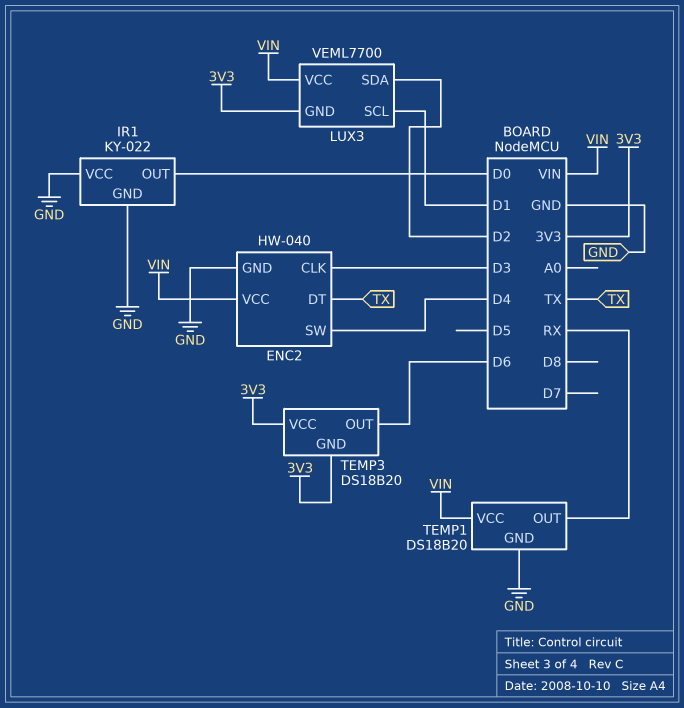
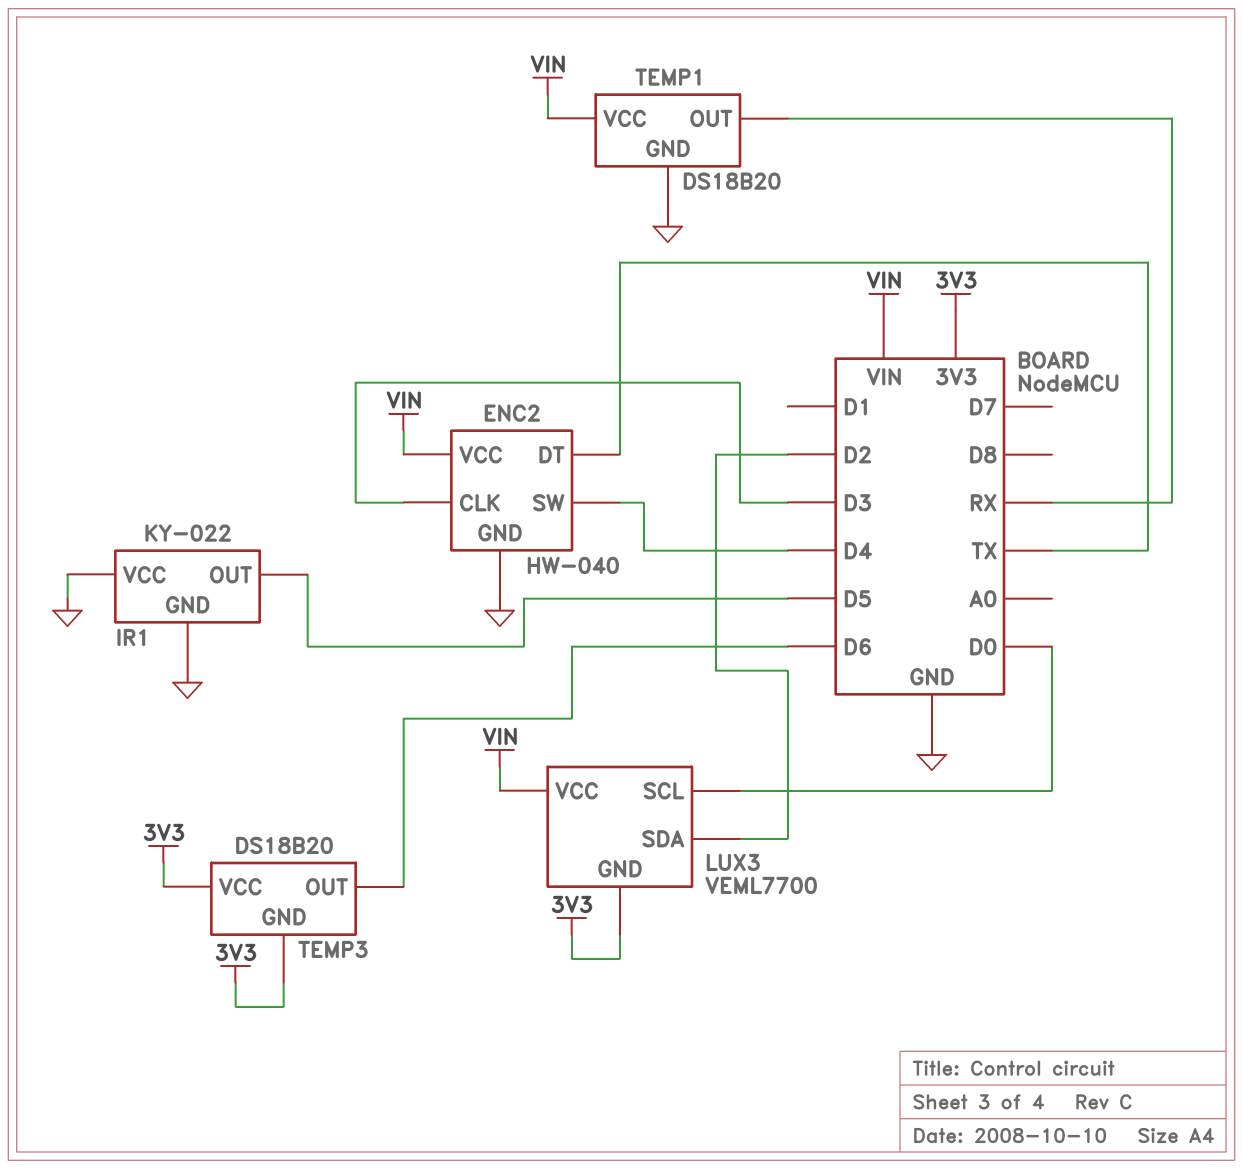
IR1 pin OUT: D0 -> D5
LUX3 pin SCL: D1 -> D0

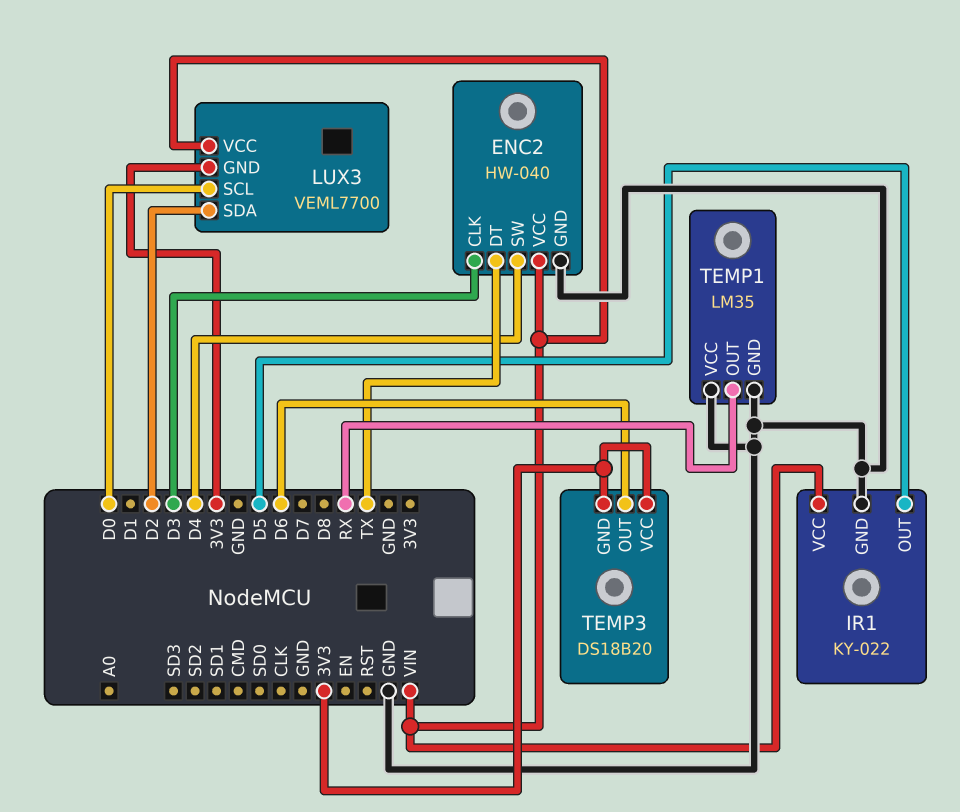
IR1 pin VCC: GND -> VIN
TEMP1: DS18B20 -> LM35
TEMP1 pin VCC: VIN -> GND

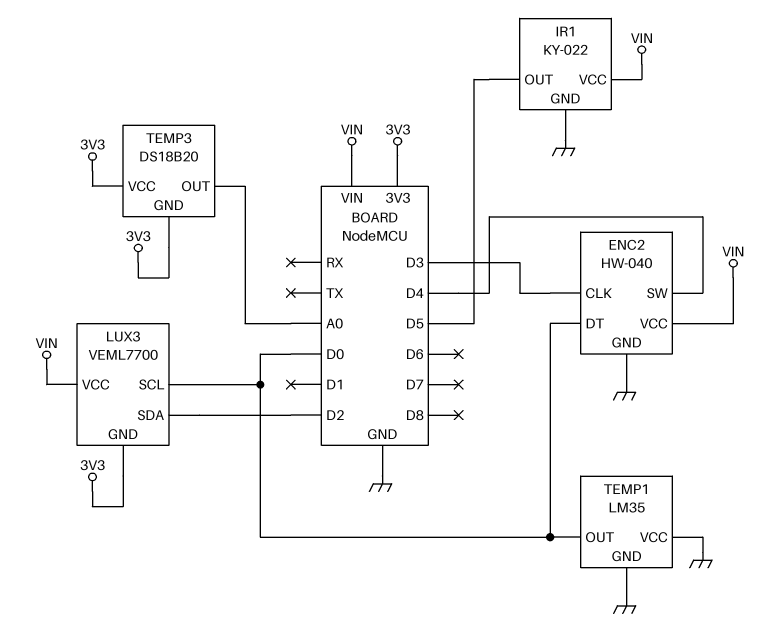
ENC2 pin DT: TX -> D0
TEMP1 pin OUT: RX -> D0
TEMP3 pin OUT: D6 -> A0

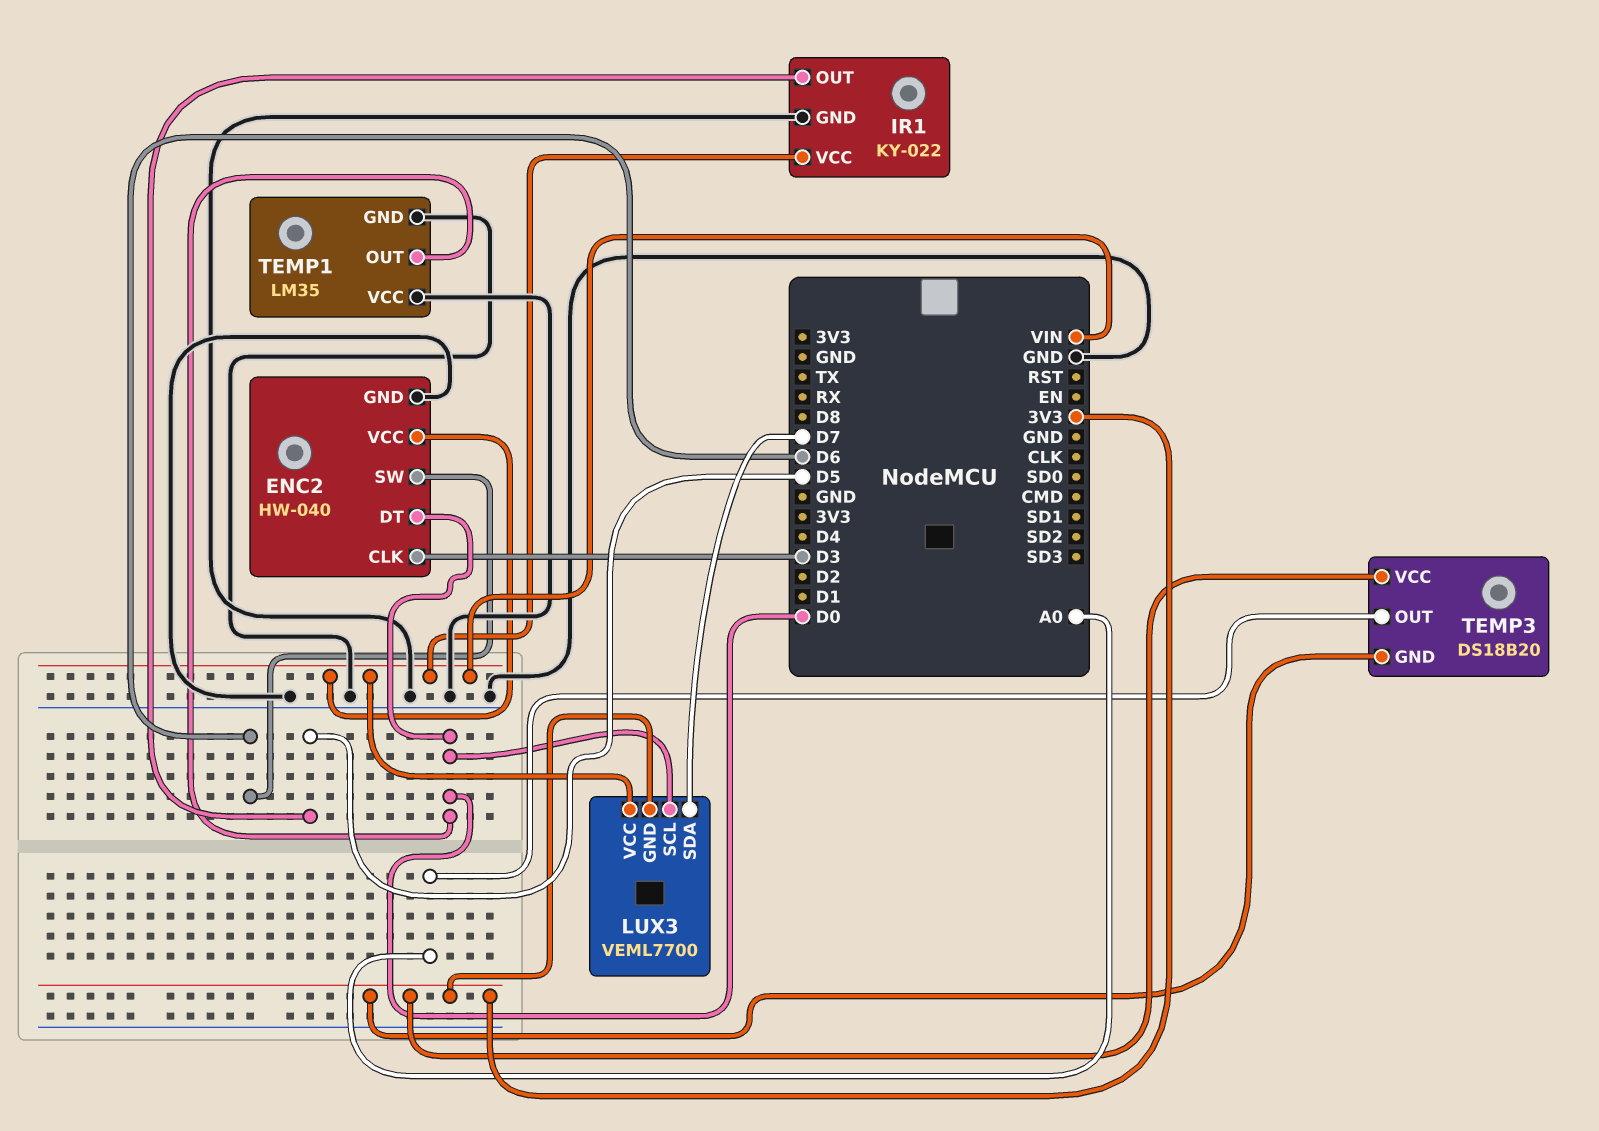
ENC2 pin SW: D4 -> D6
LUX3 pin SDA: D2 -> D7

